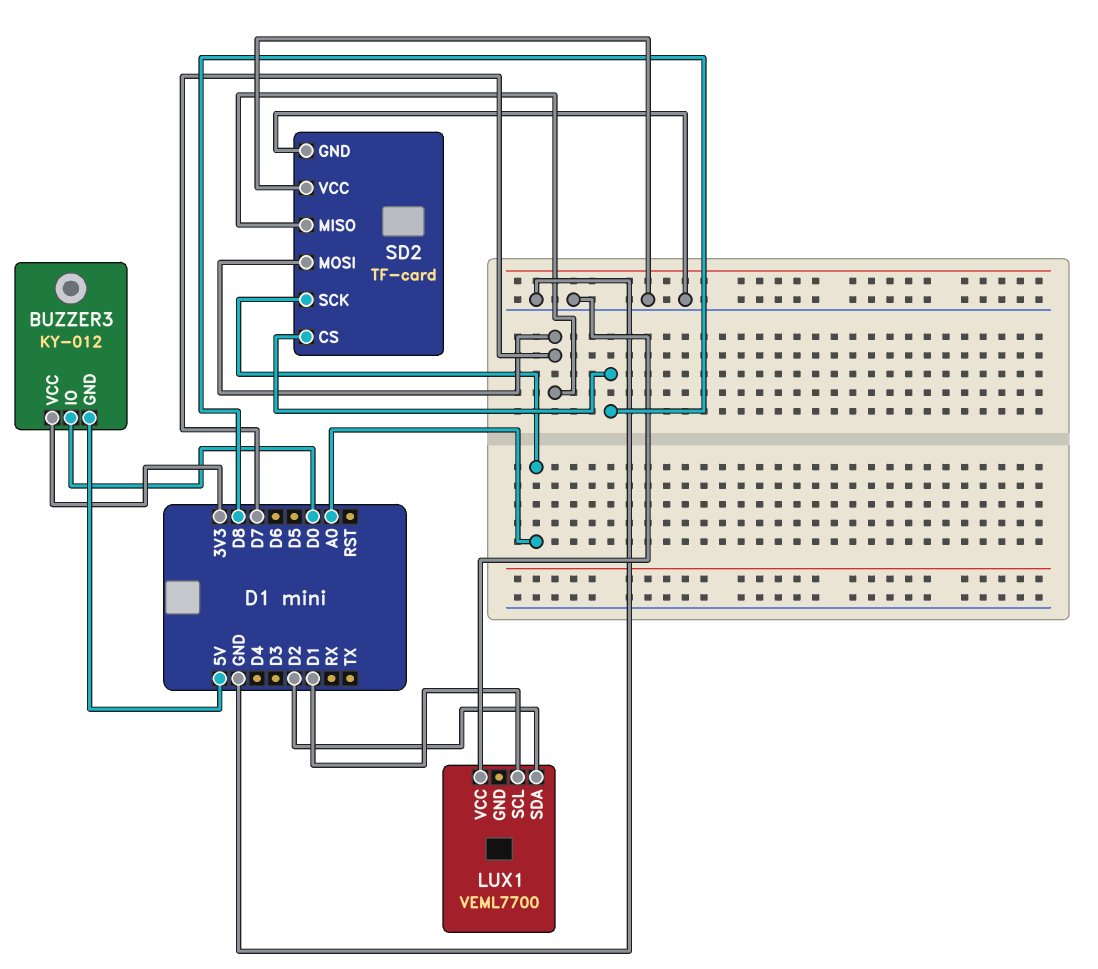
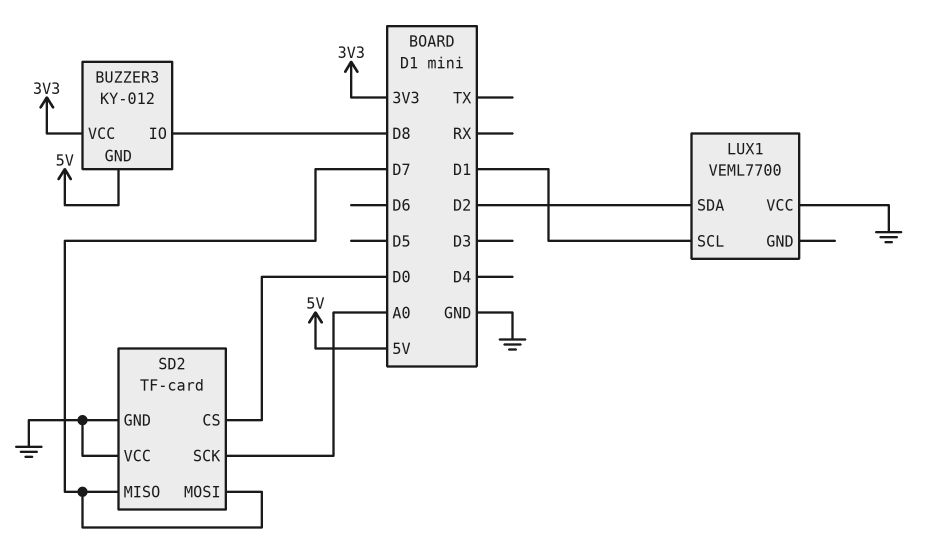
BUZZER3 pin IO: D0 -> D8
SD2 pin CS: D8 -> D0

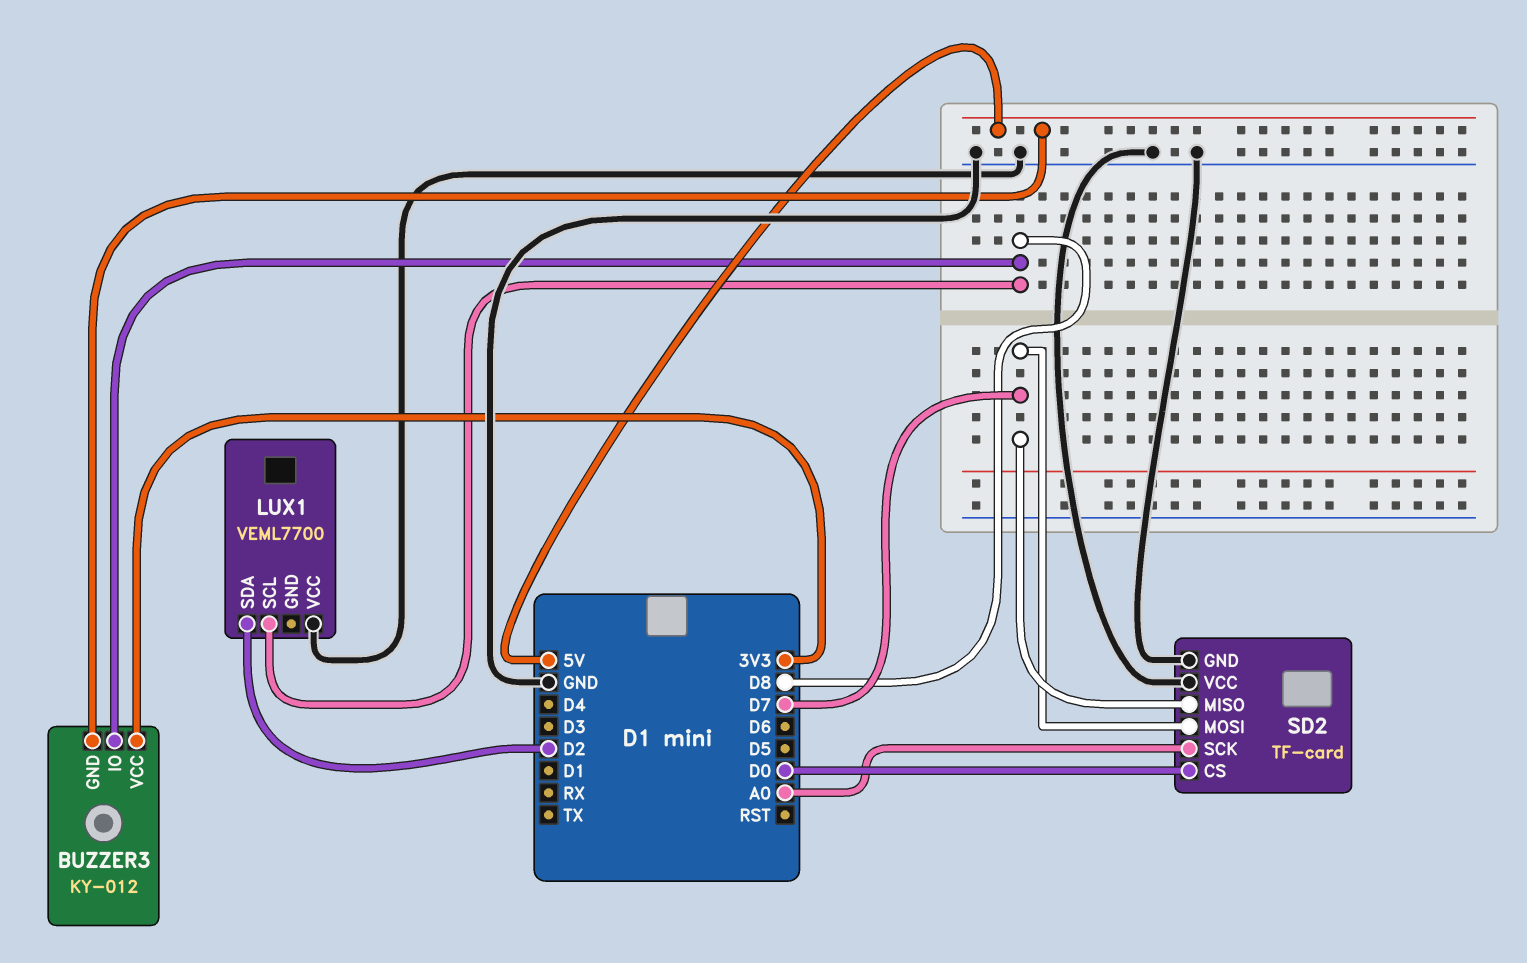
LUX1 pin SCL: D1 -> D8

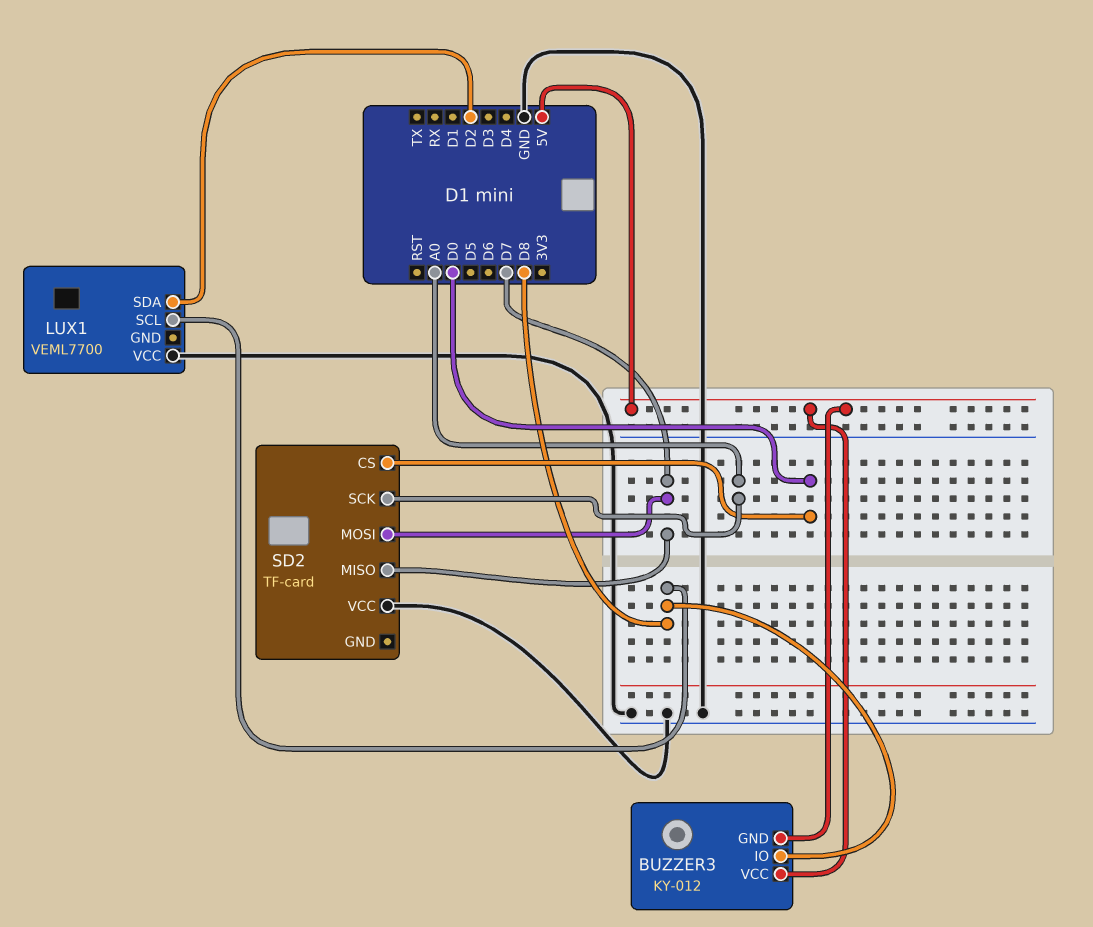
BUZZER3 pin VCC: 3V3 -> 5V
SD2 pin GND: GND -> none

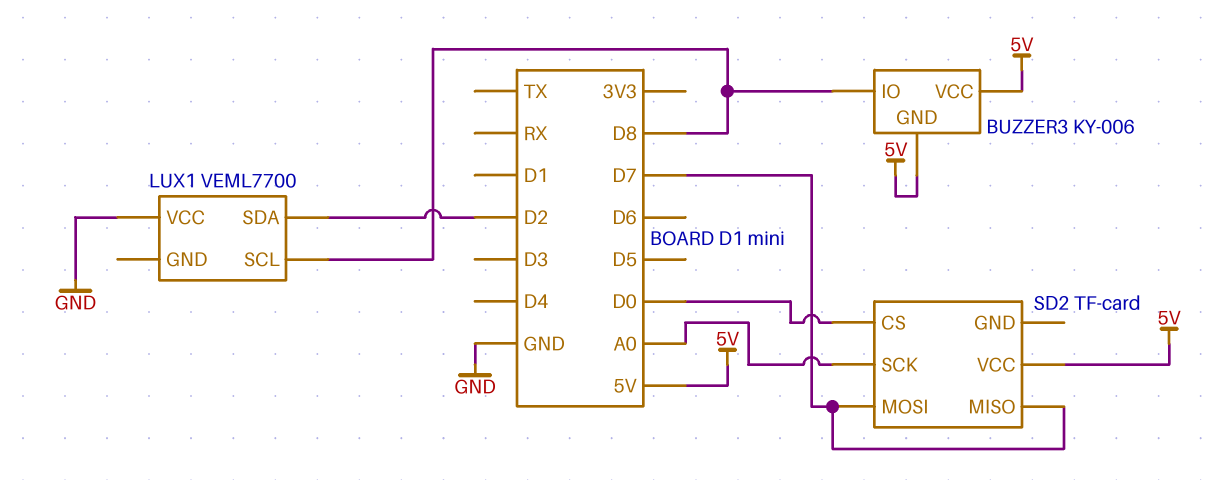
BUZZER3: KY-012 -> KY-006
SD2 pin VCC: GND -> 5V

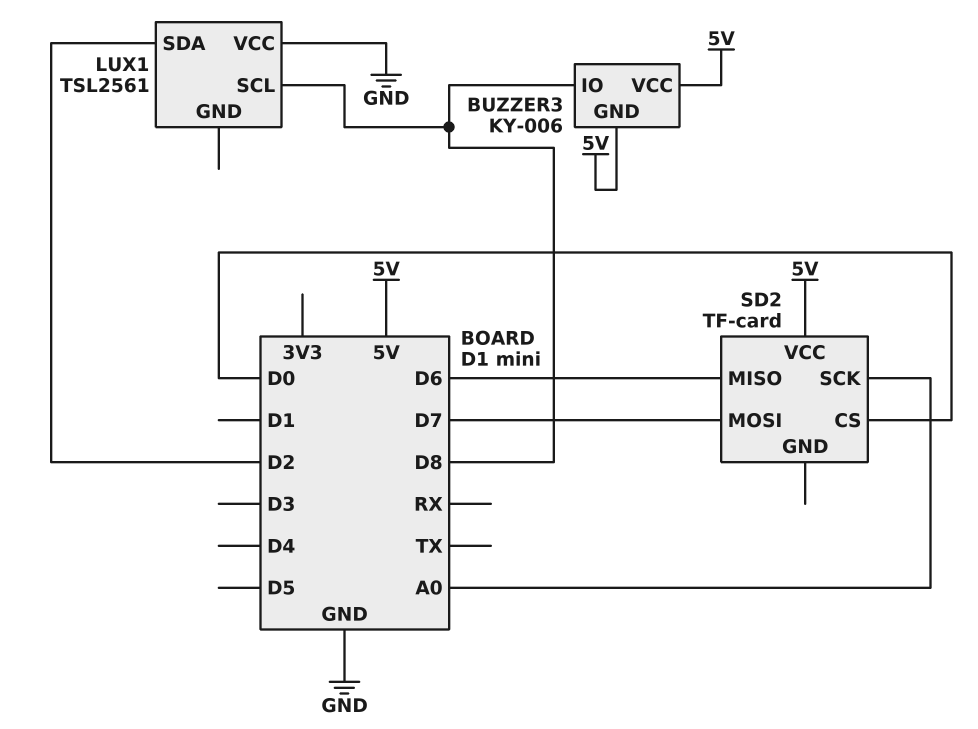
LUX1: VEML7700 -> TSL2561
SD2 pin MISO: D7 -> D6

